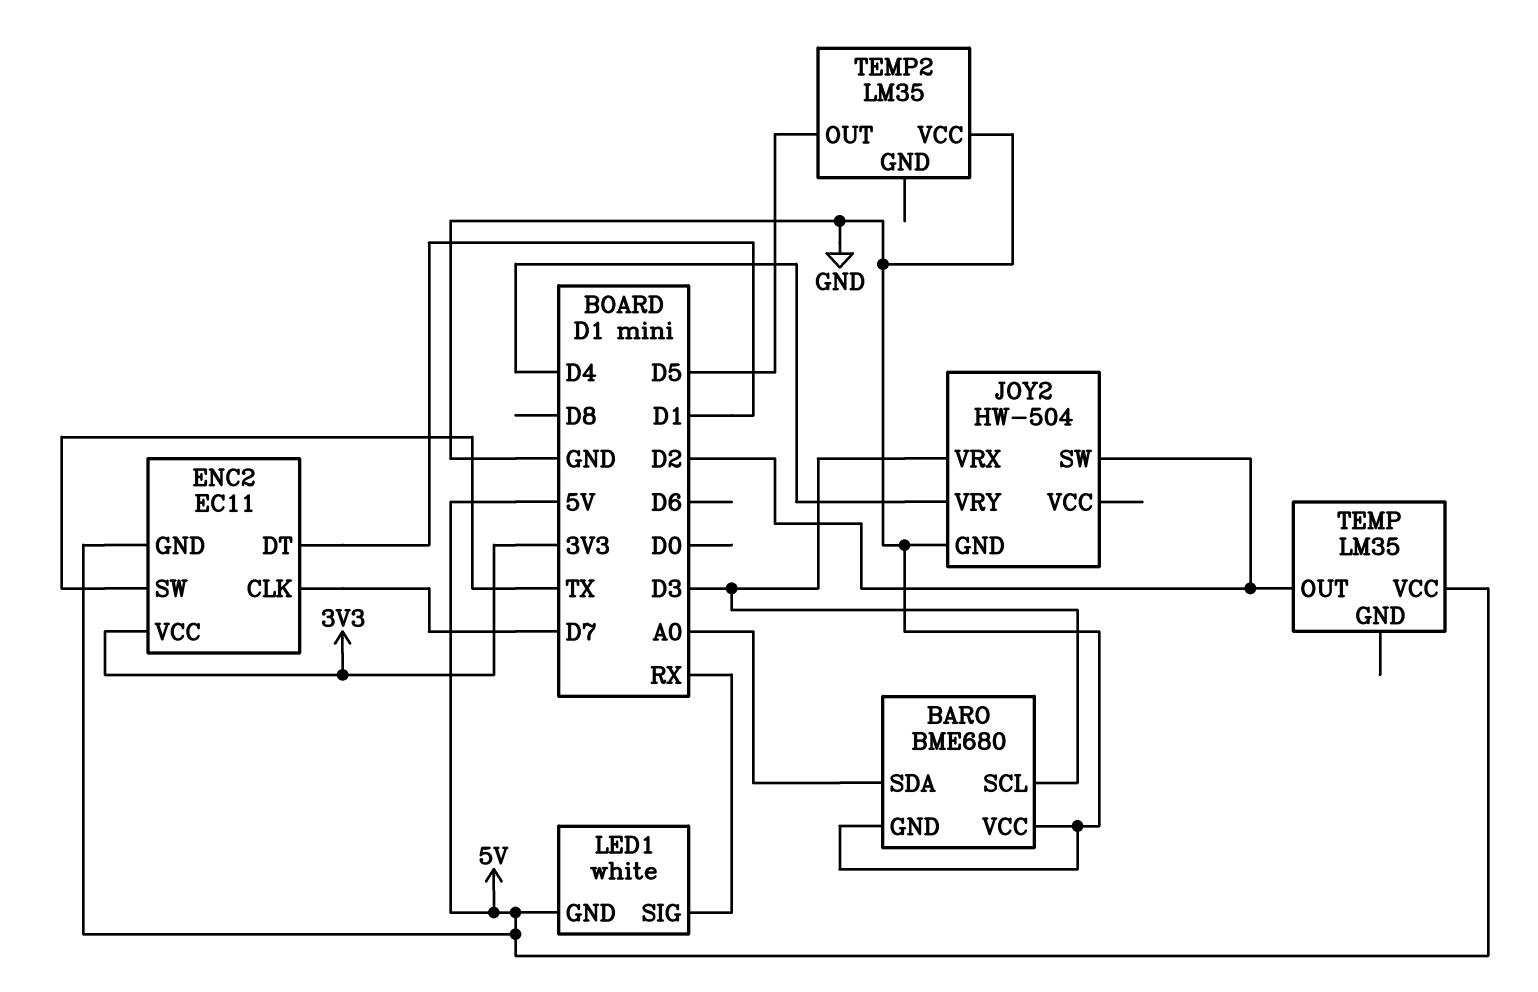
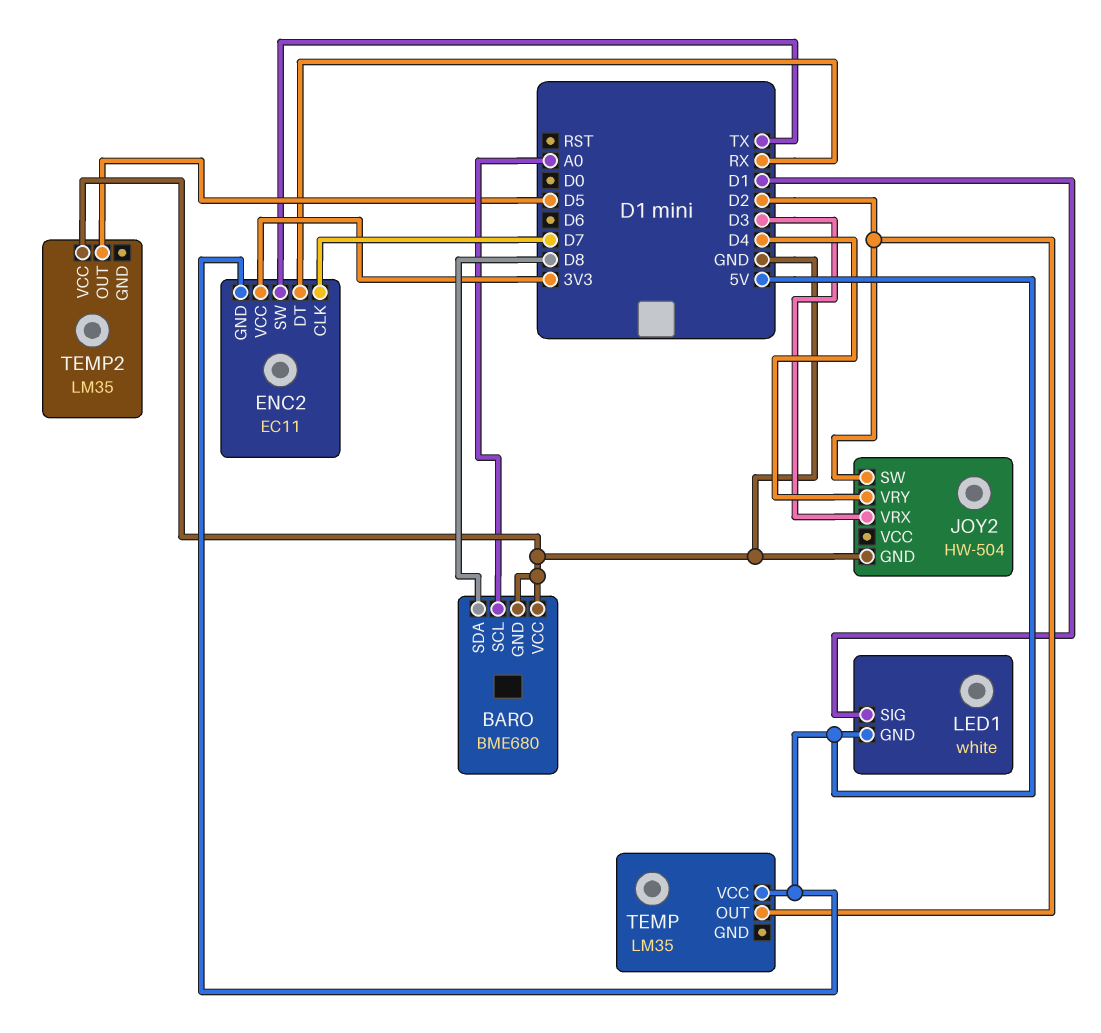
BARO pin SCL: D3 -> A0
BARO pin SDA: A0 -> D8
ENC2 pin DT: D1 -> RX
LED1 pin SIG: RX -> D1

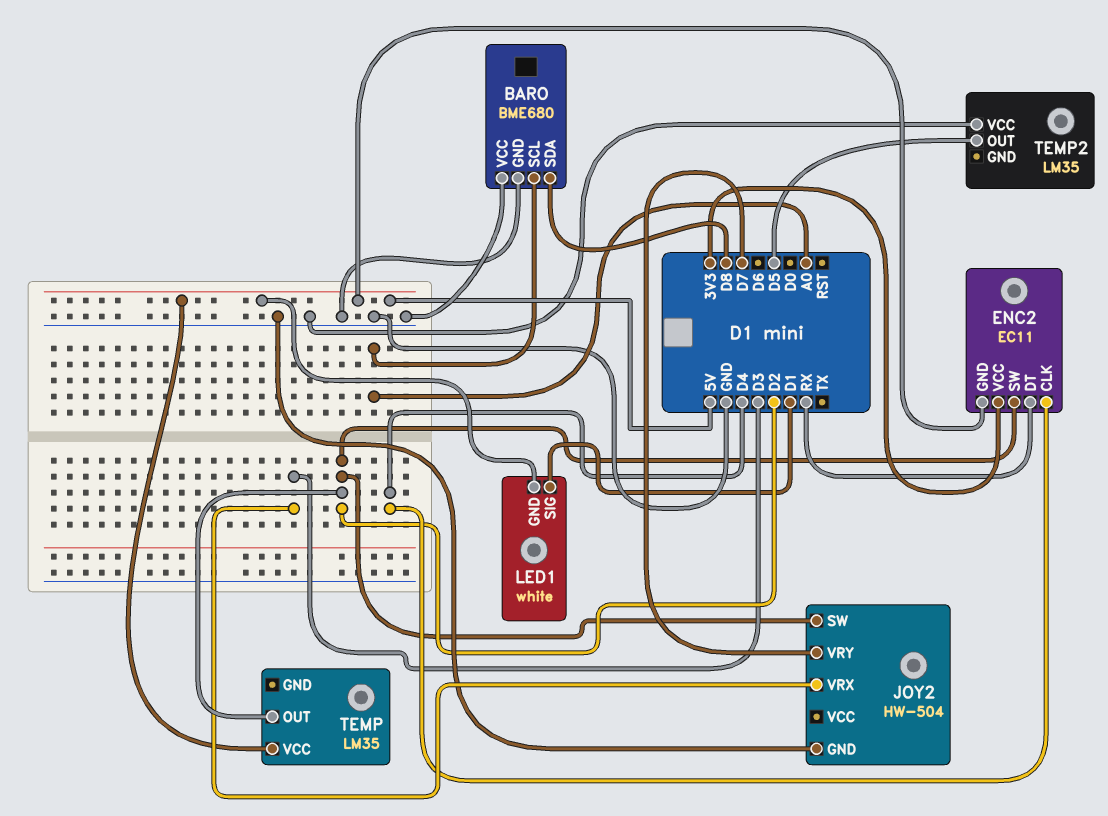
ENC2 pin CLK: D7 -> D4
ENC2 pin SW: TX -> D2
JOY2 pin VRY: D4 -> D7

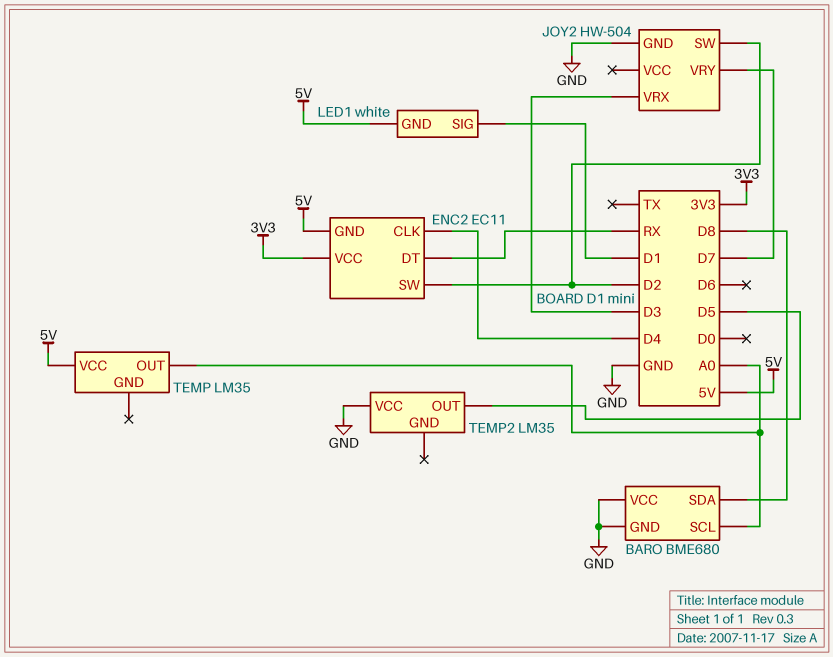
TEMP pin OUT: D2 -> A0

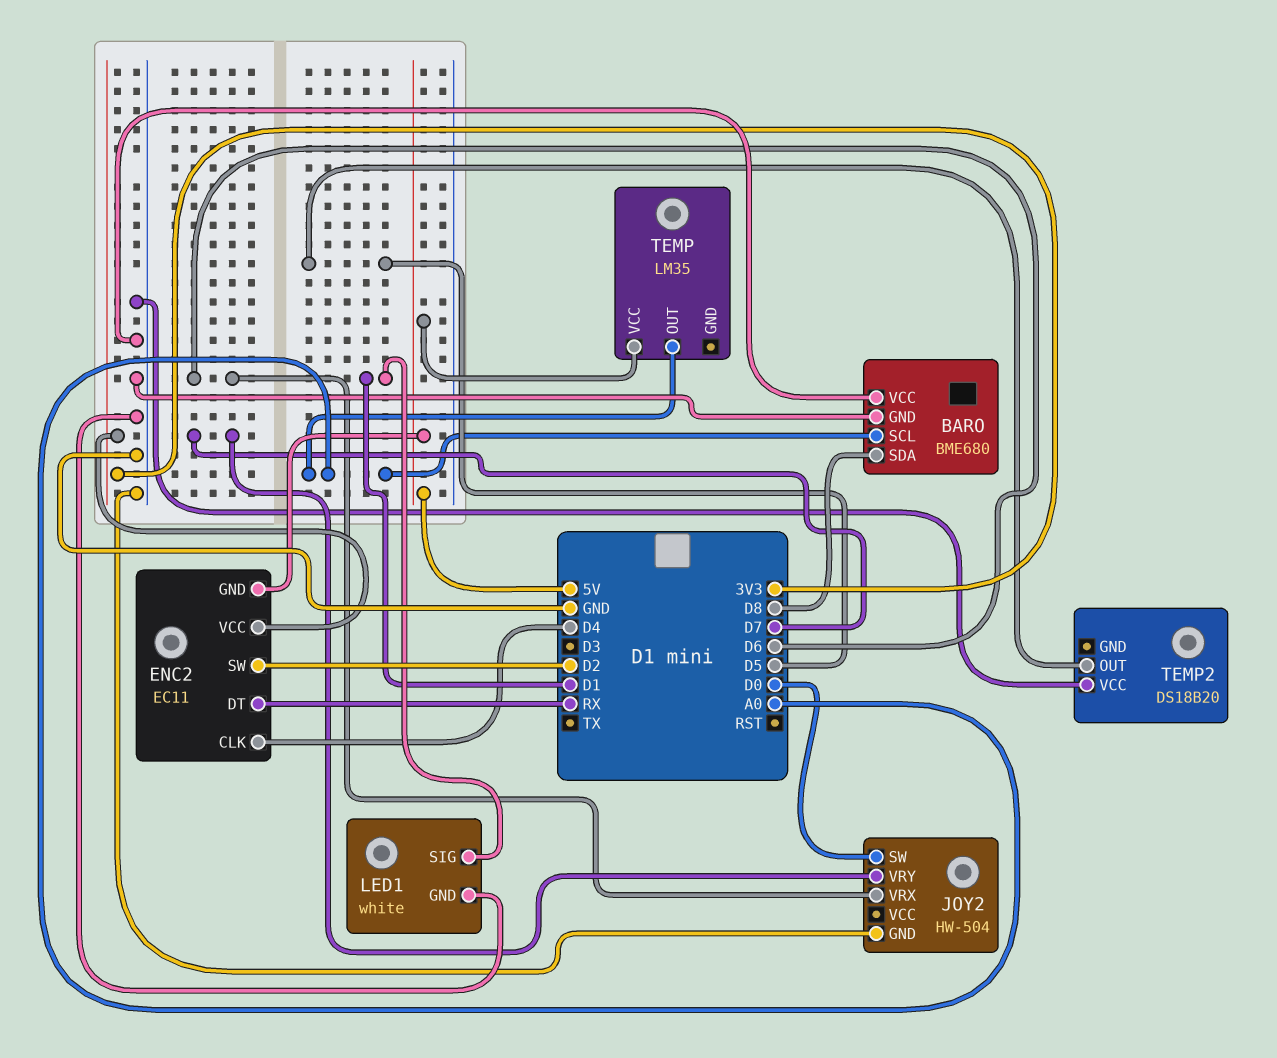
JOY2 pin SW: D2 -> D0
JOY2 pin VRX: D3 -> D6
LED1 pin GND: 5V -> GND
TEMP2: LM35 -> DS18B20

